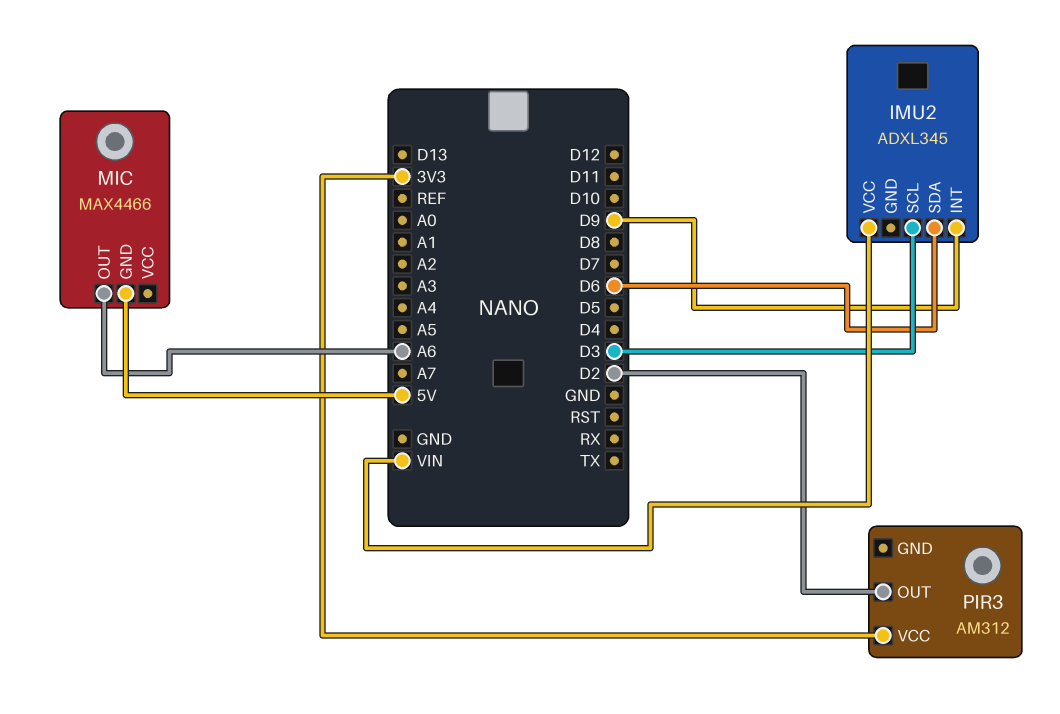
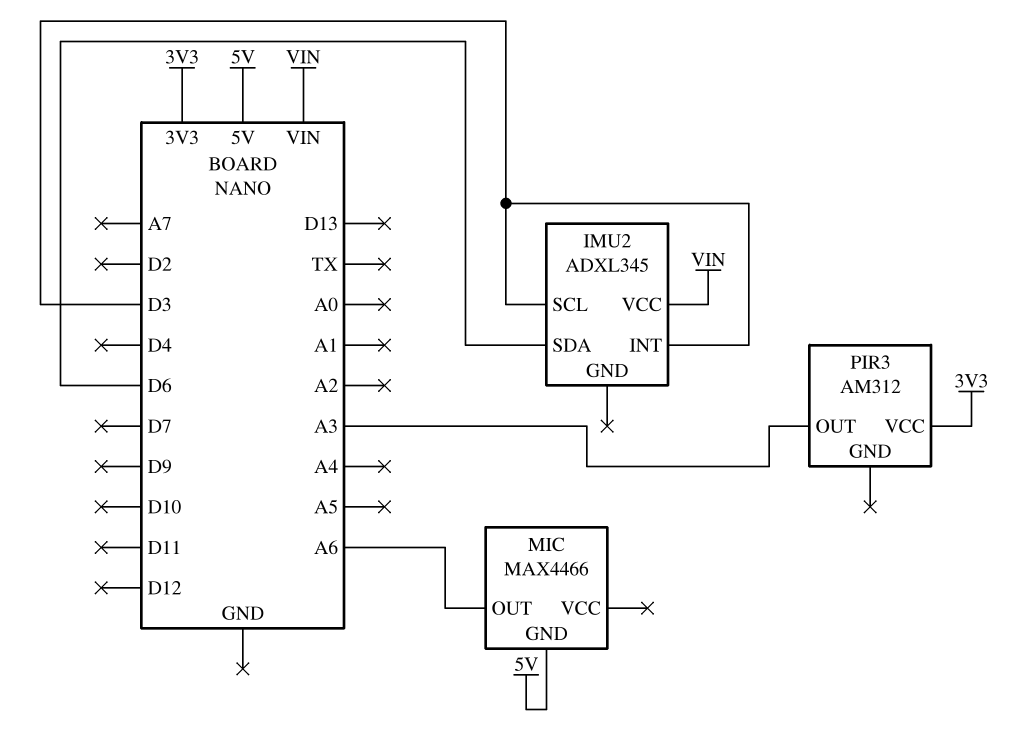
IMU2 pin INT: D9 -> D3
PIR3 pin OUT: D2 -> A3

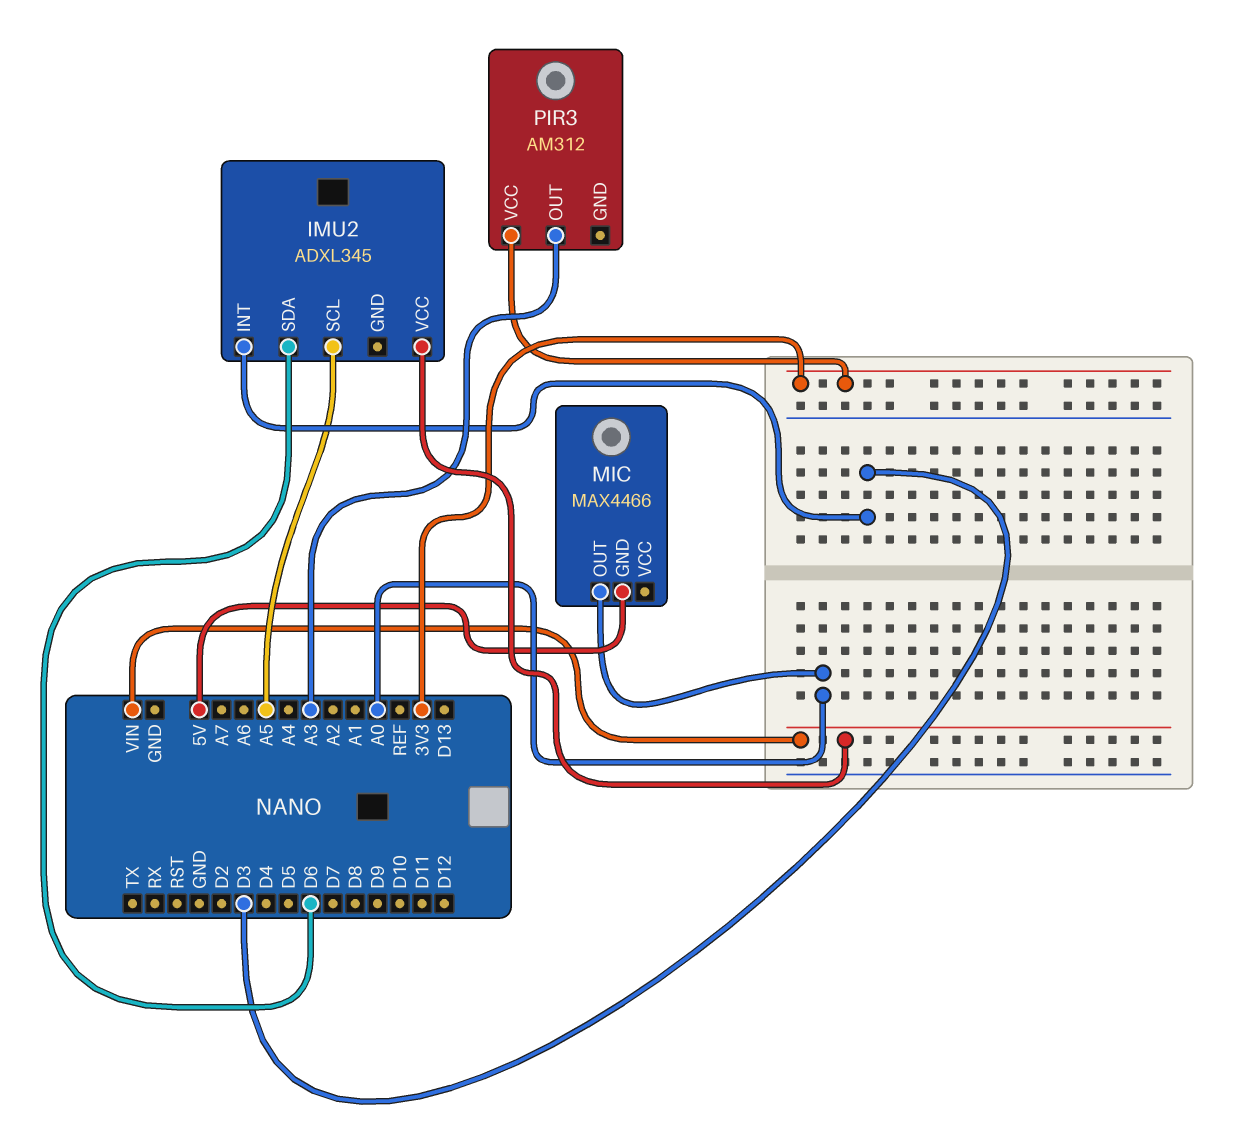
IMU2 pin SCL: D3 -> A5
MIC pin OUT: A6 -> A0

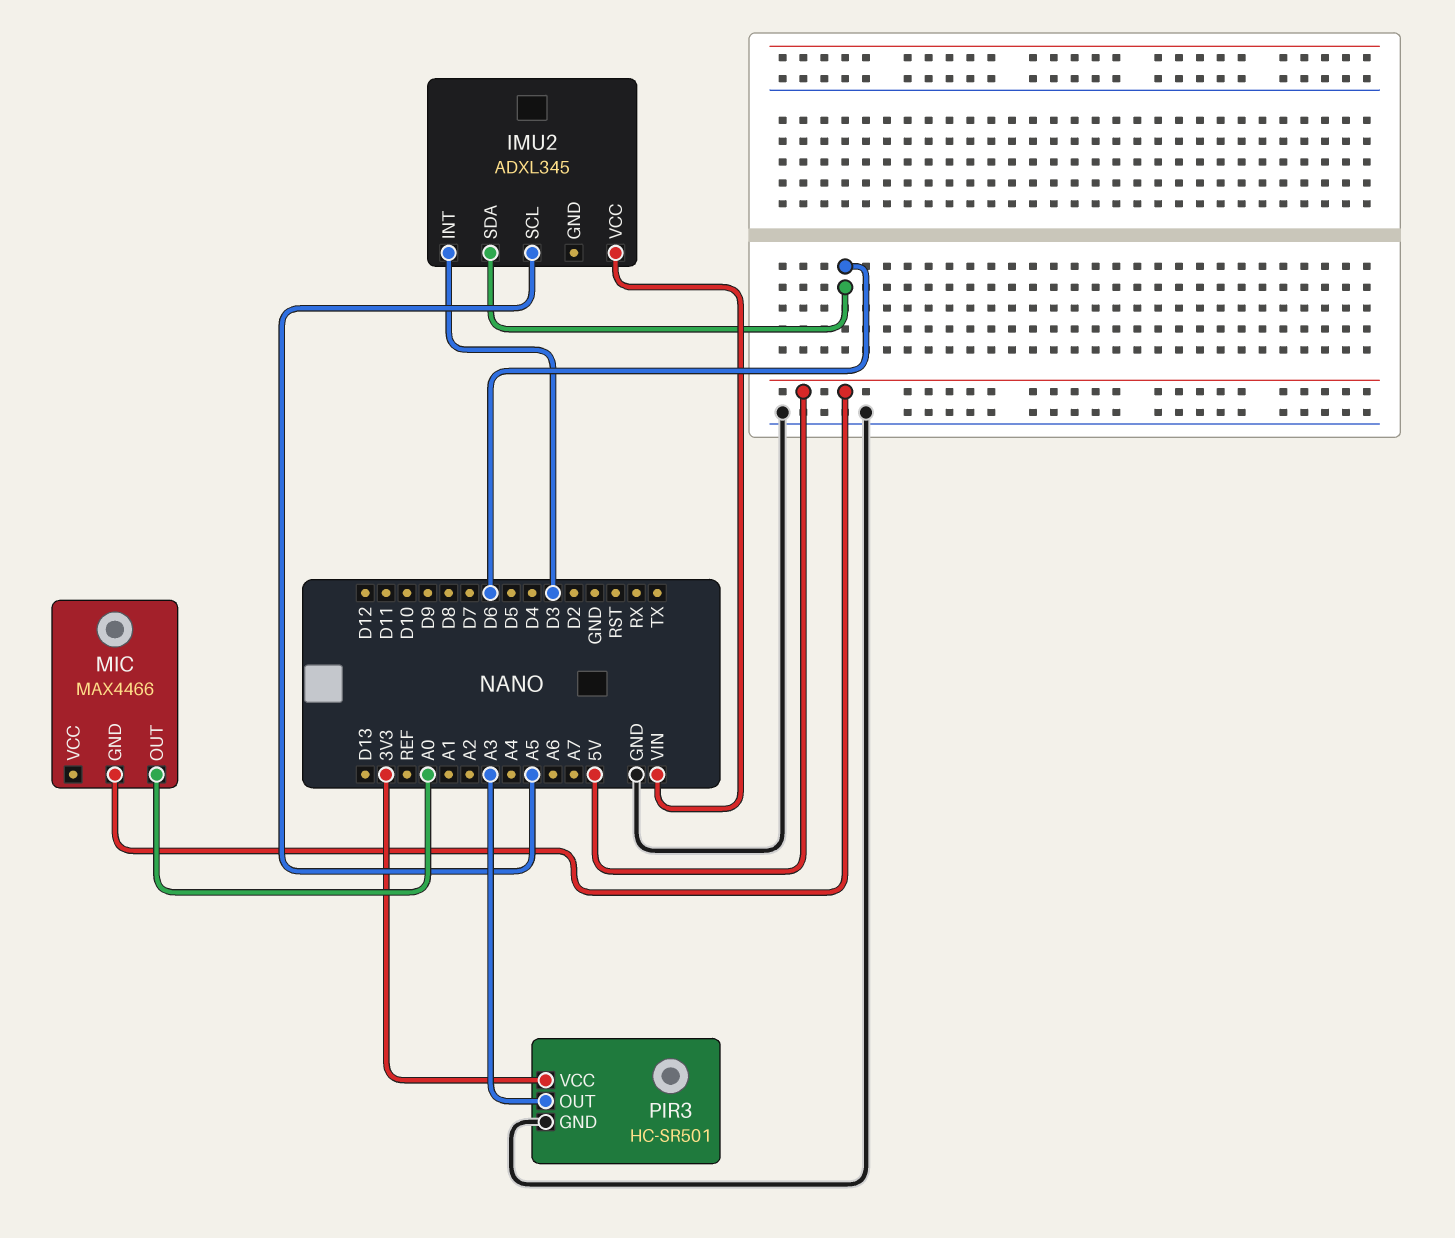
PIR3: AM312 -> HC-SR501
PIR3 pin GND: none -> GND

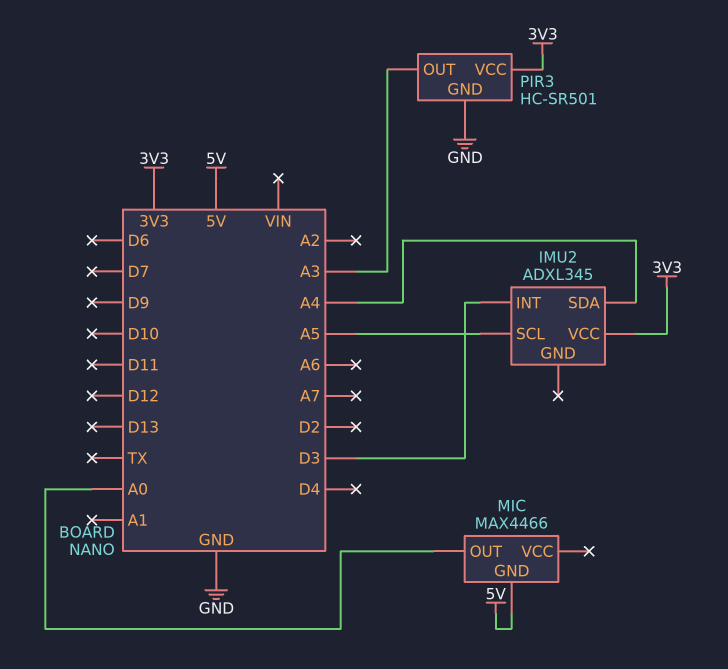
IMU2 pin SDA: D6 -> A4
IMU2 pin VCC: VIN -> 3V3

